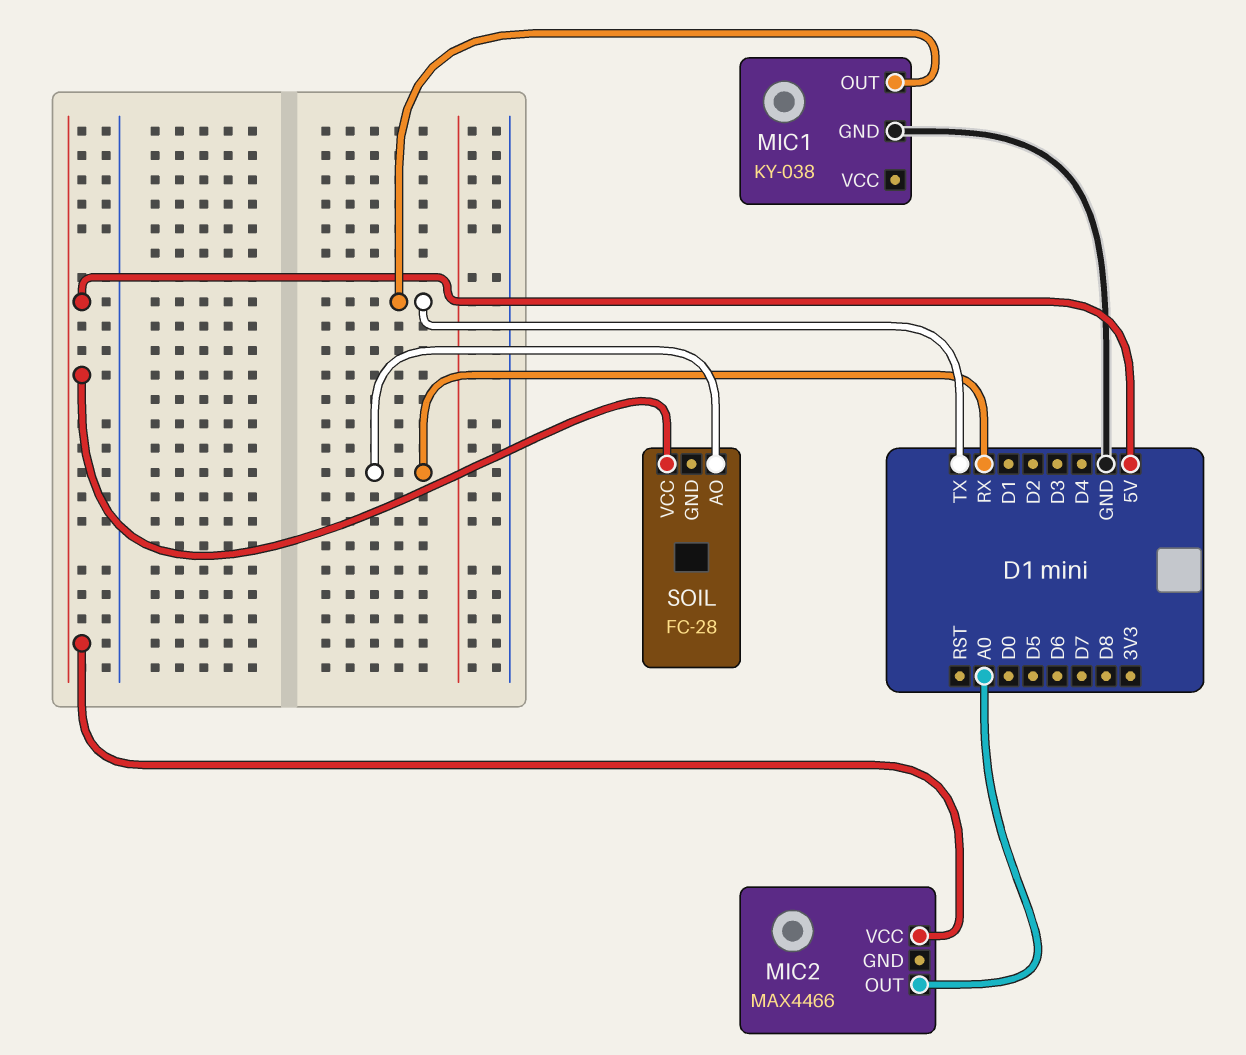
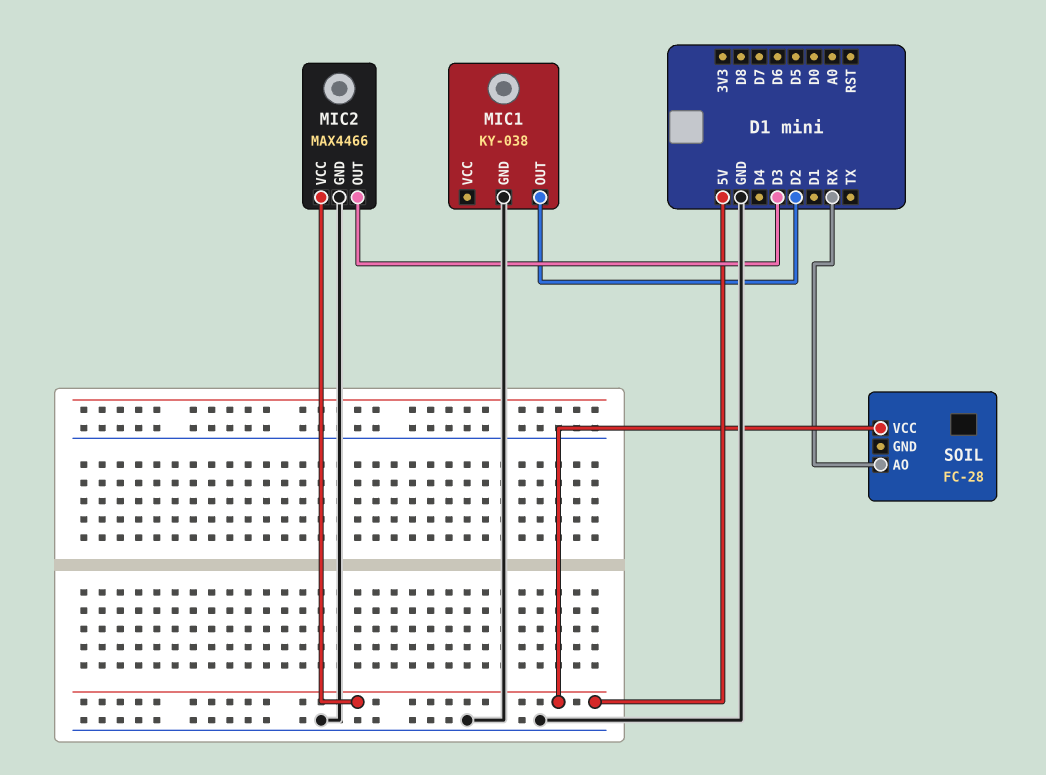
MIC1 pin OUT: TX -> D2
MIC2 pin GND: none -> GND
MIC2 pin OUT: A0 -> D3

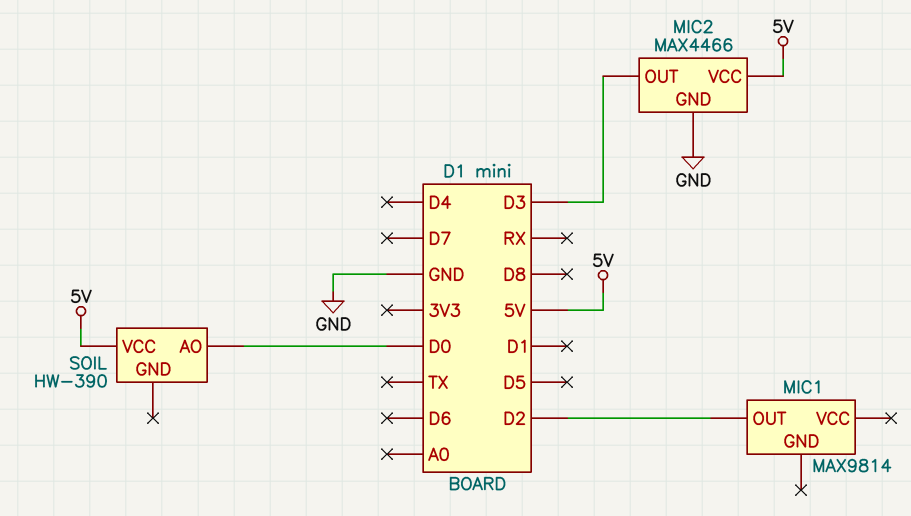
MIC1: KY-038 -> MAX9814
MIC1 pin GND: GND -> none
SOIL: FC-28 -> HW-390
SOIL pin AO: RX -> D0

